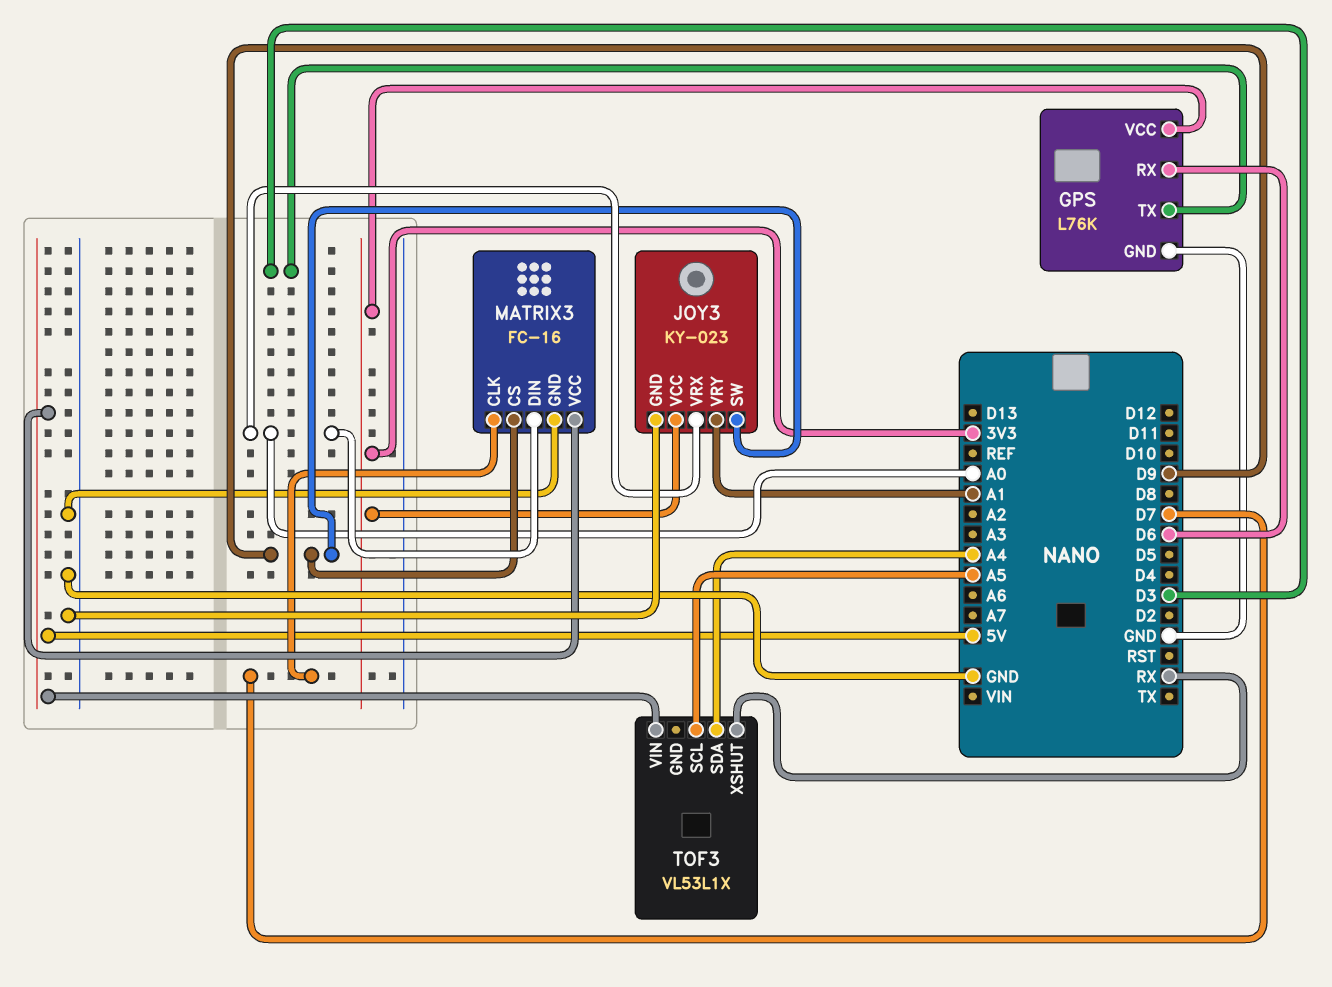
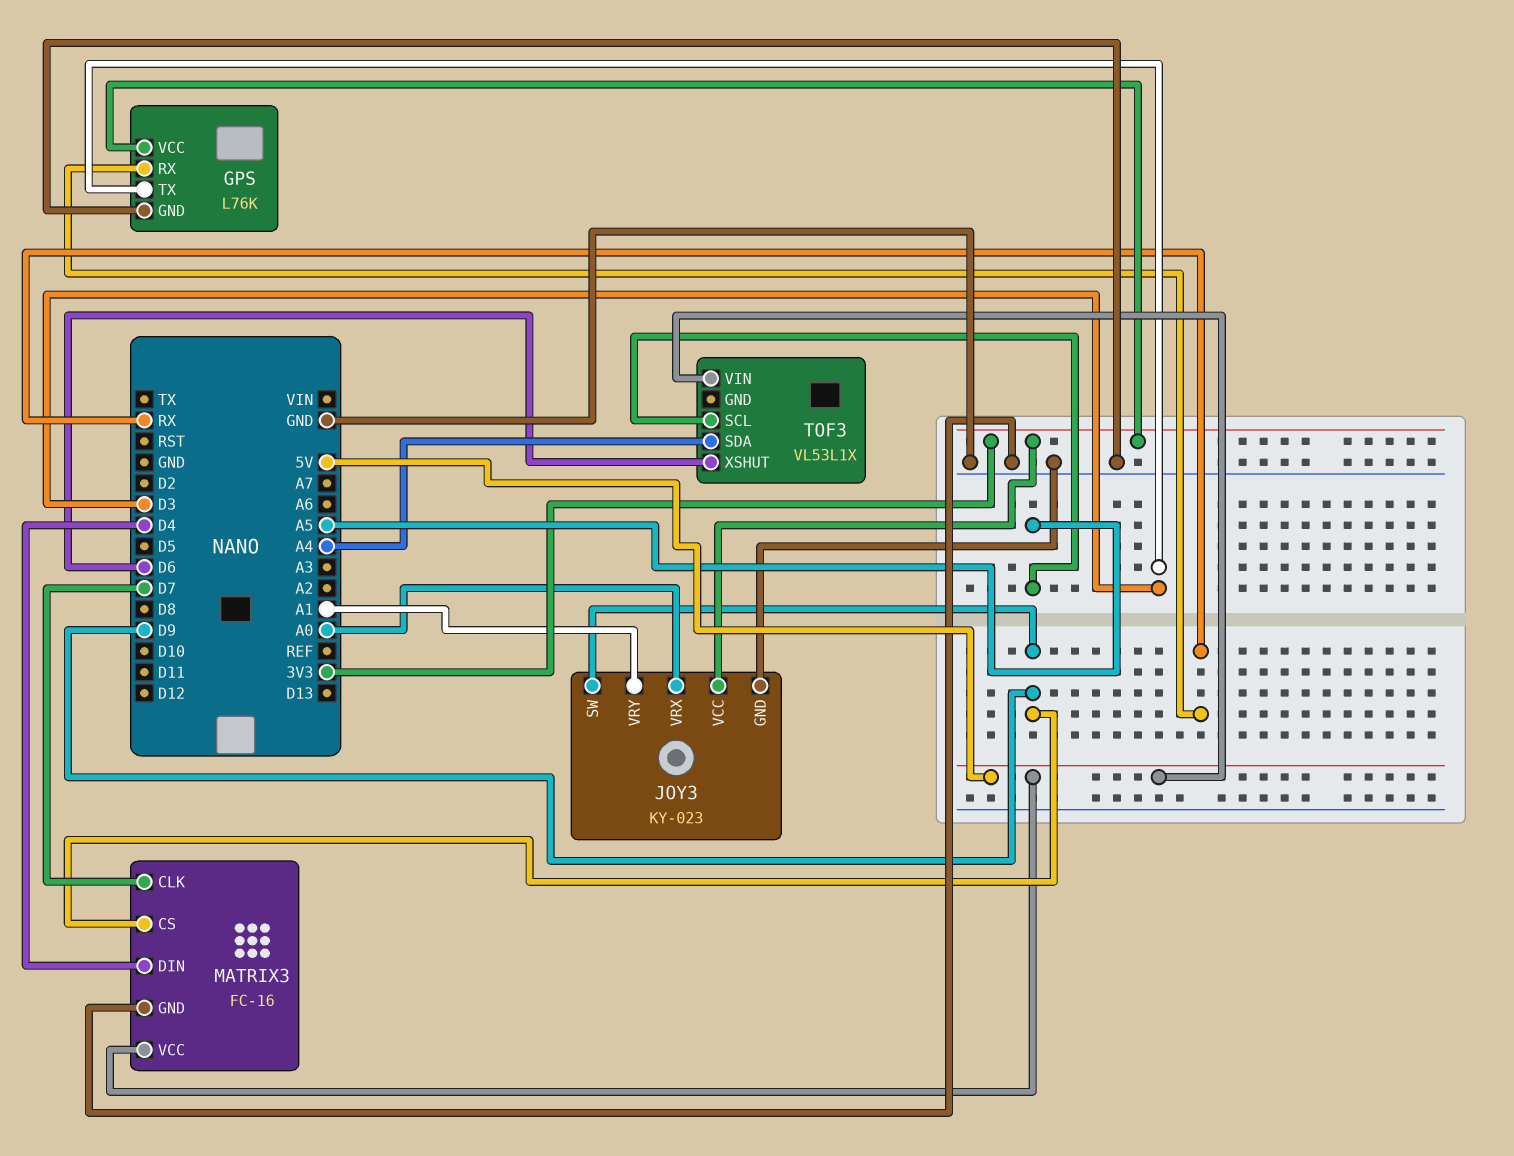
GPS pin RX: D6 -> RX
MATRIX3 pin DIN: A0 -> D4
TOF3 pin XSHUT: RX -> D6

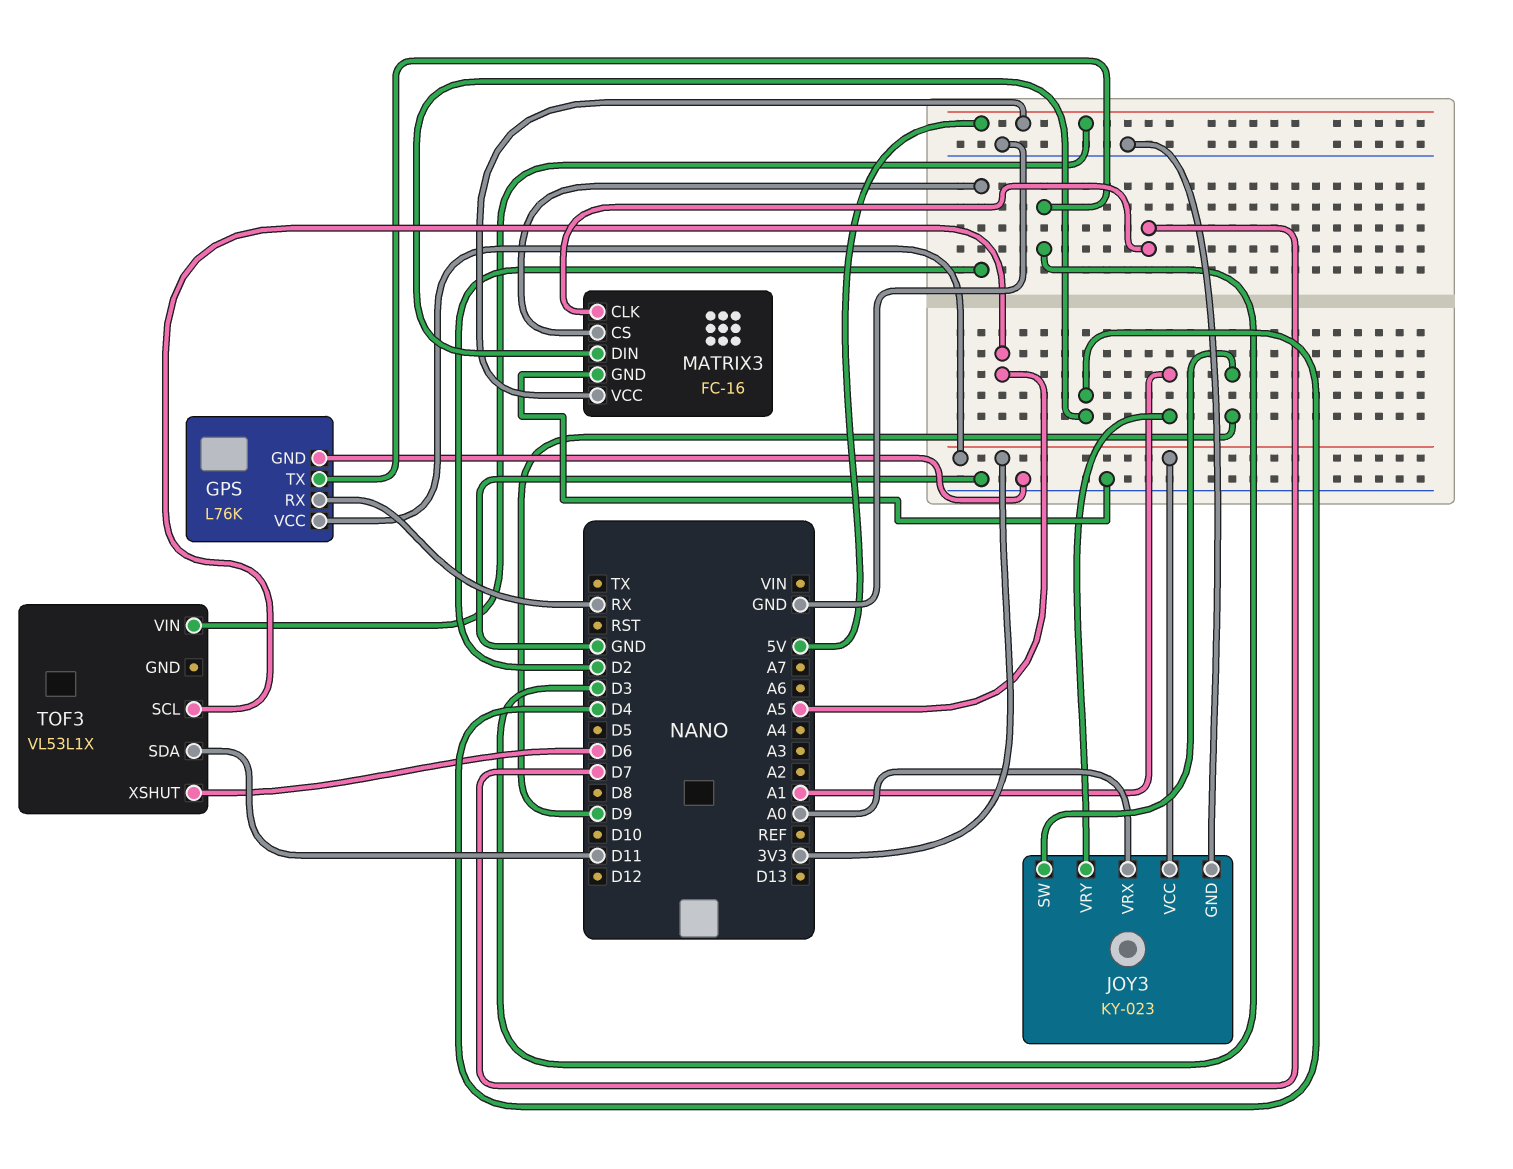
MATRIX3 pin CS: D9 -> D2
TOF3 pin SDA: A4 -> D11

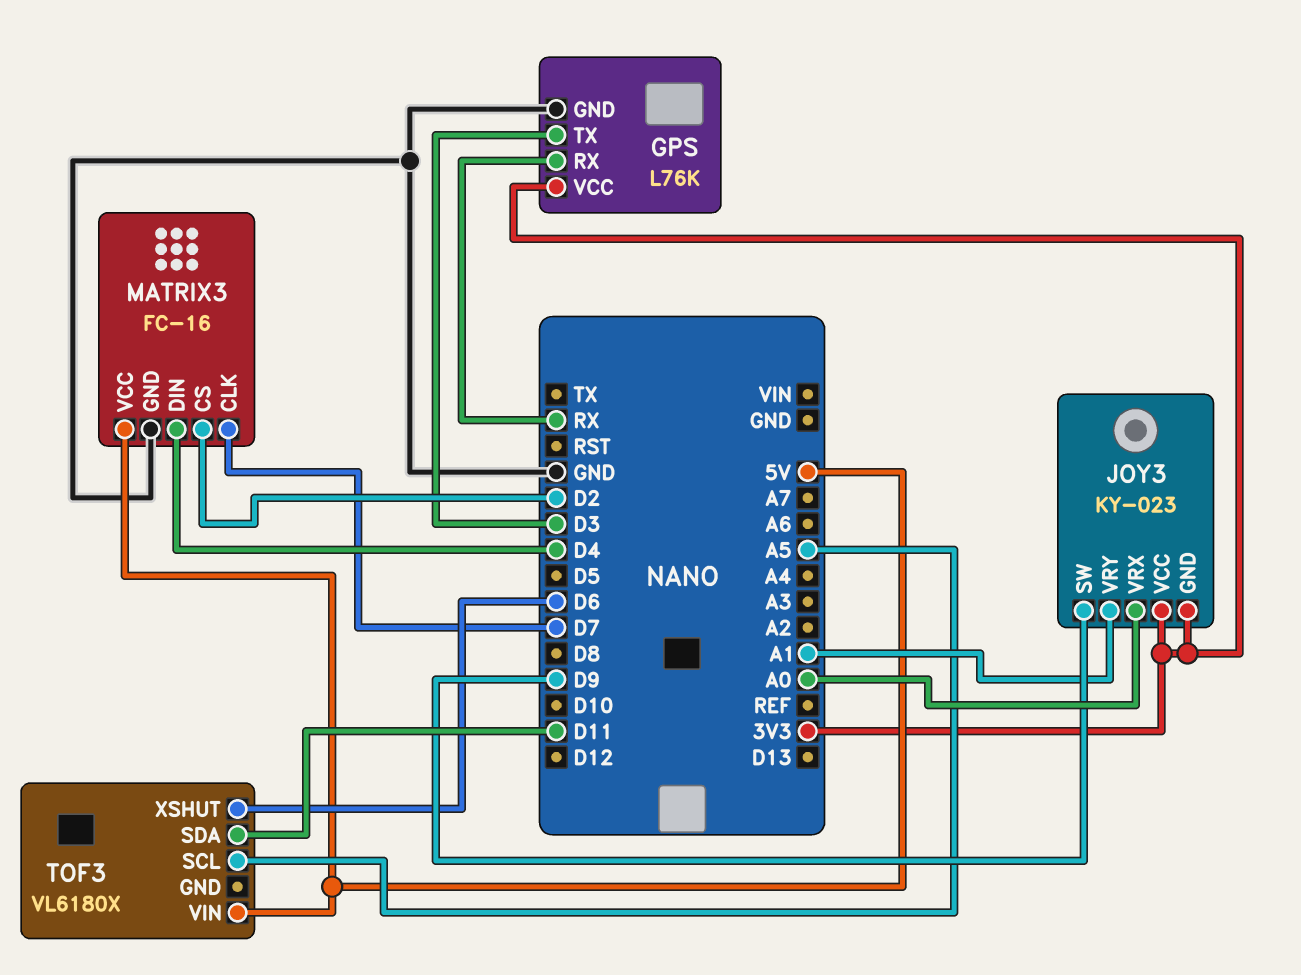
JOY3 pin GND: GND -> 3V3
TOF3: VL53L1X -> VL6180X

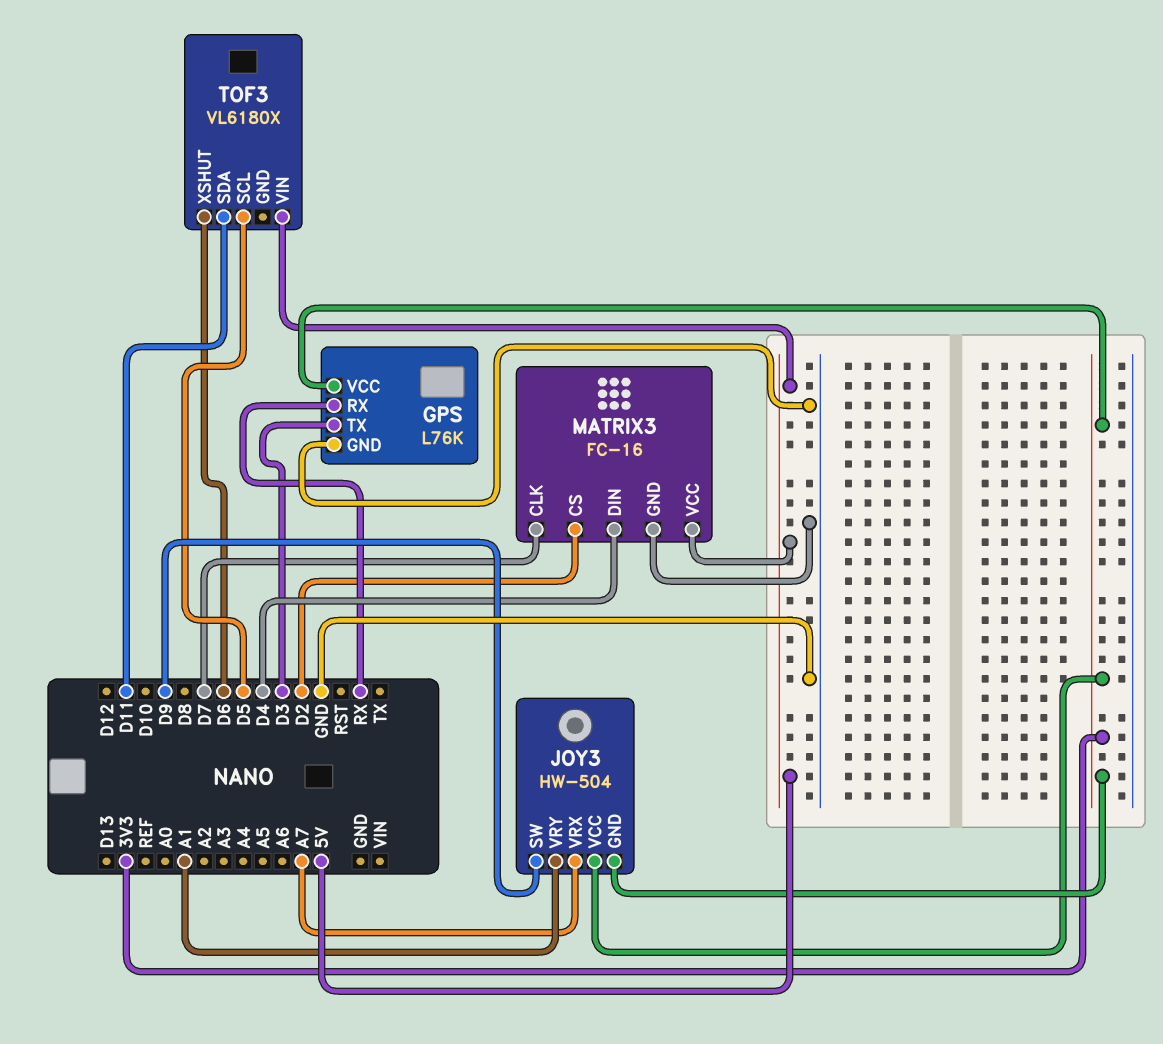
JOY3: KY-023 -> HW-504
JOY3 pin VRX: A0 -> A7
TOF3 pin SCL: A5 -> D5

